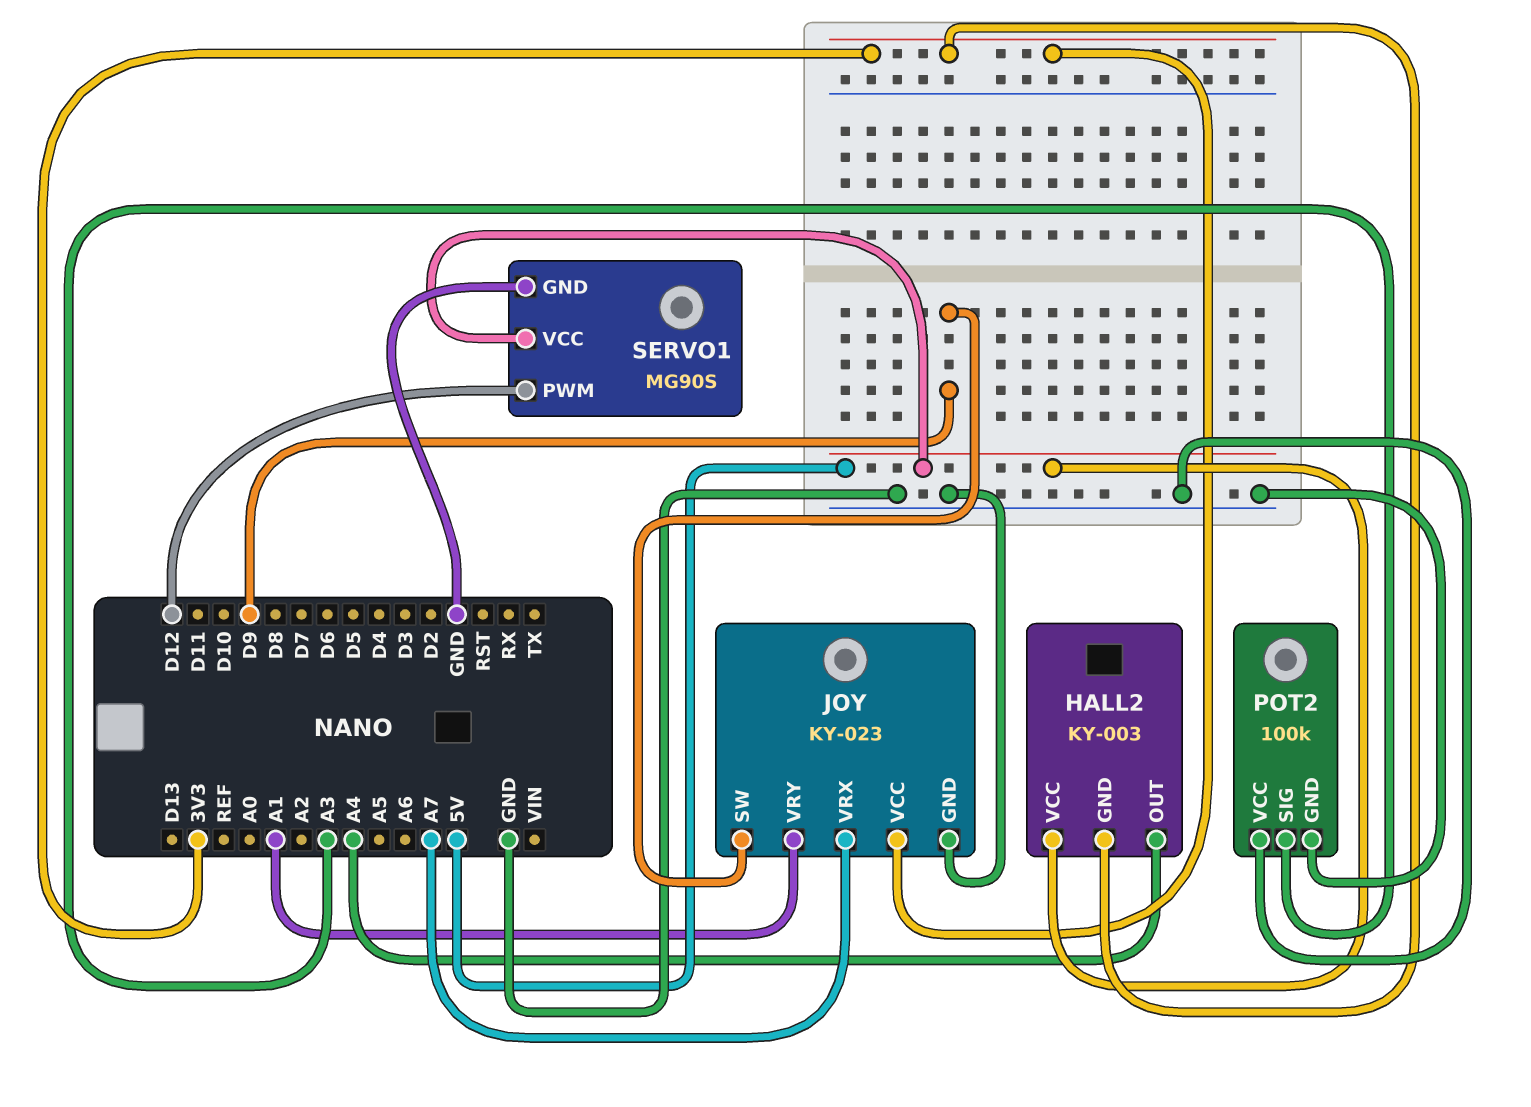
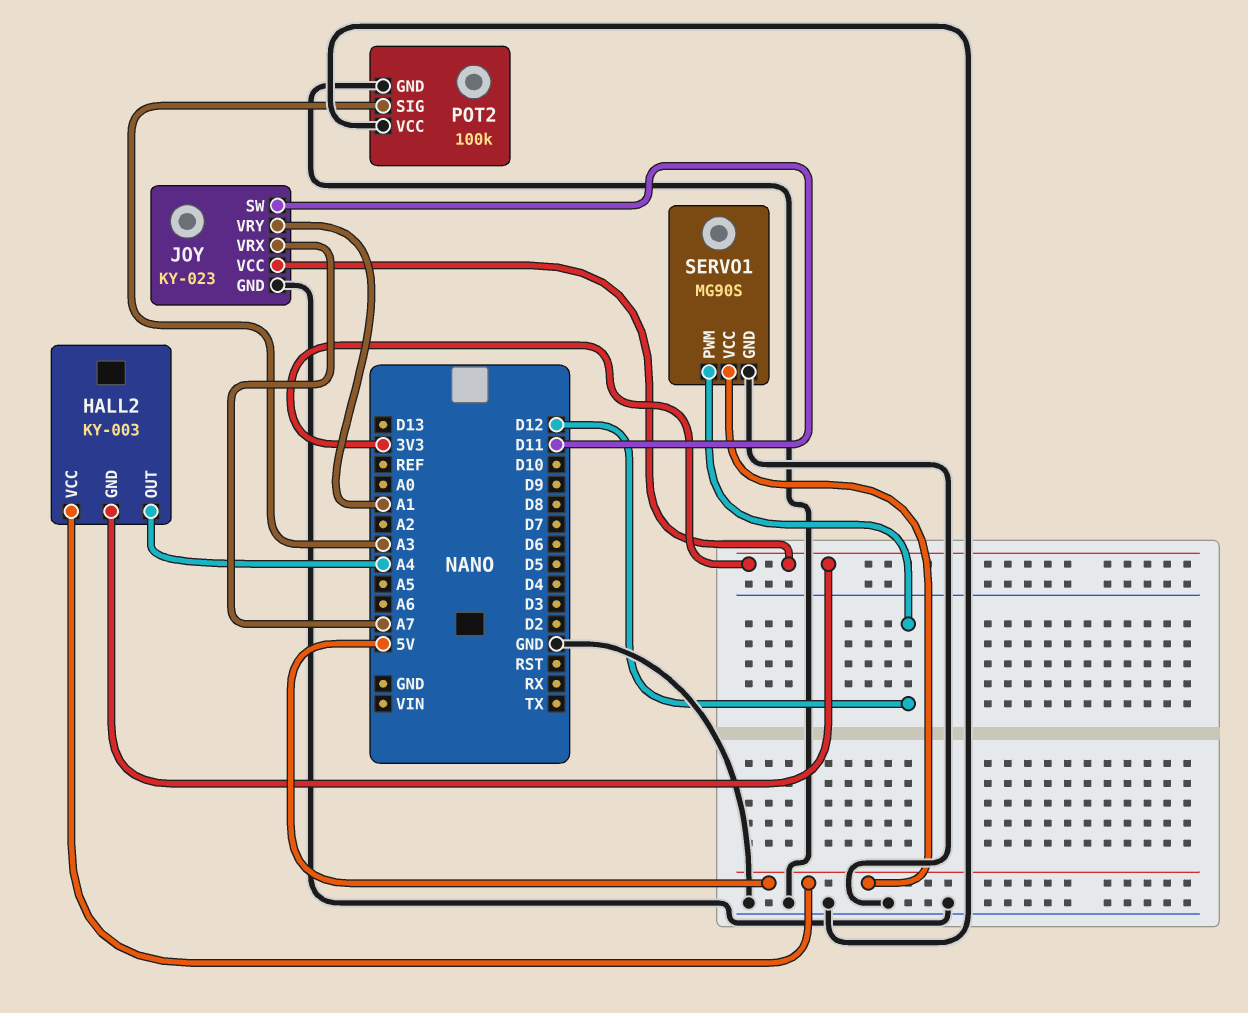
JOY pin SW: D9 -> D11

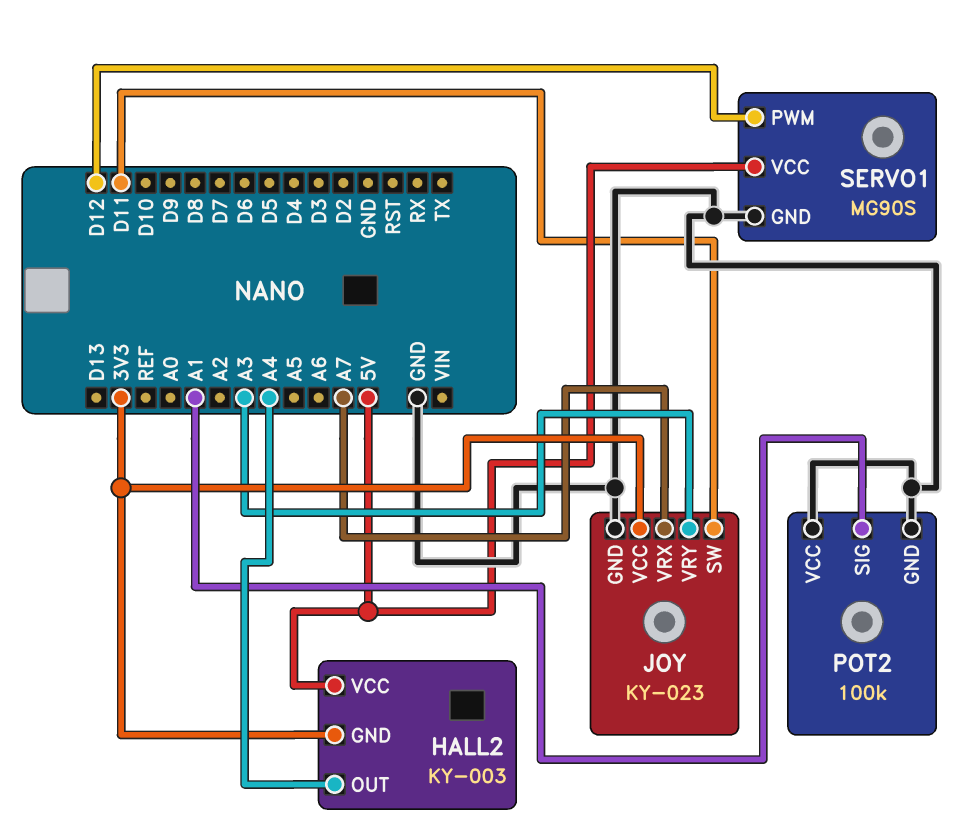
JOY pin VRY: A1 -> A3
POT2 pin SIG: A3 -> A1

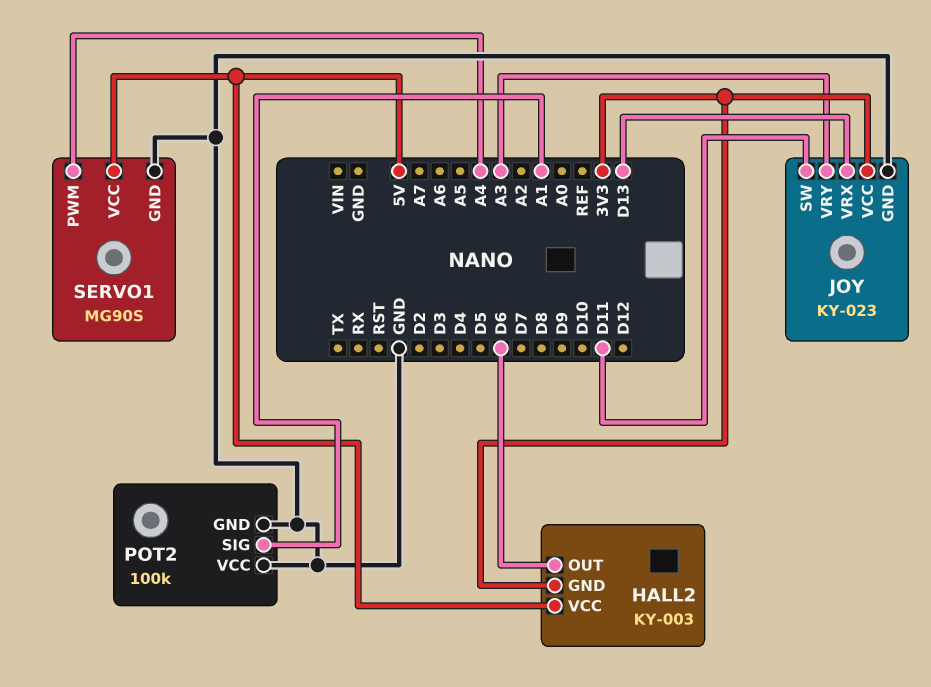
HALL2 pin OUT: A4 -> D6
JOY pin VRX: A7 -> D13
SERVO1 pin PWM: D12 -> A4

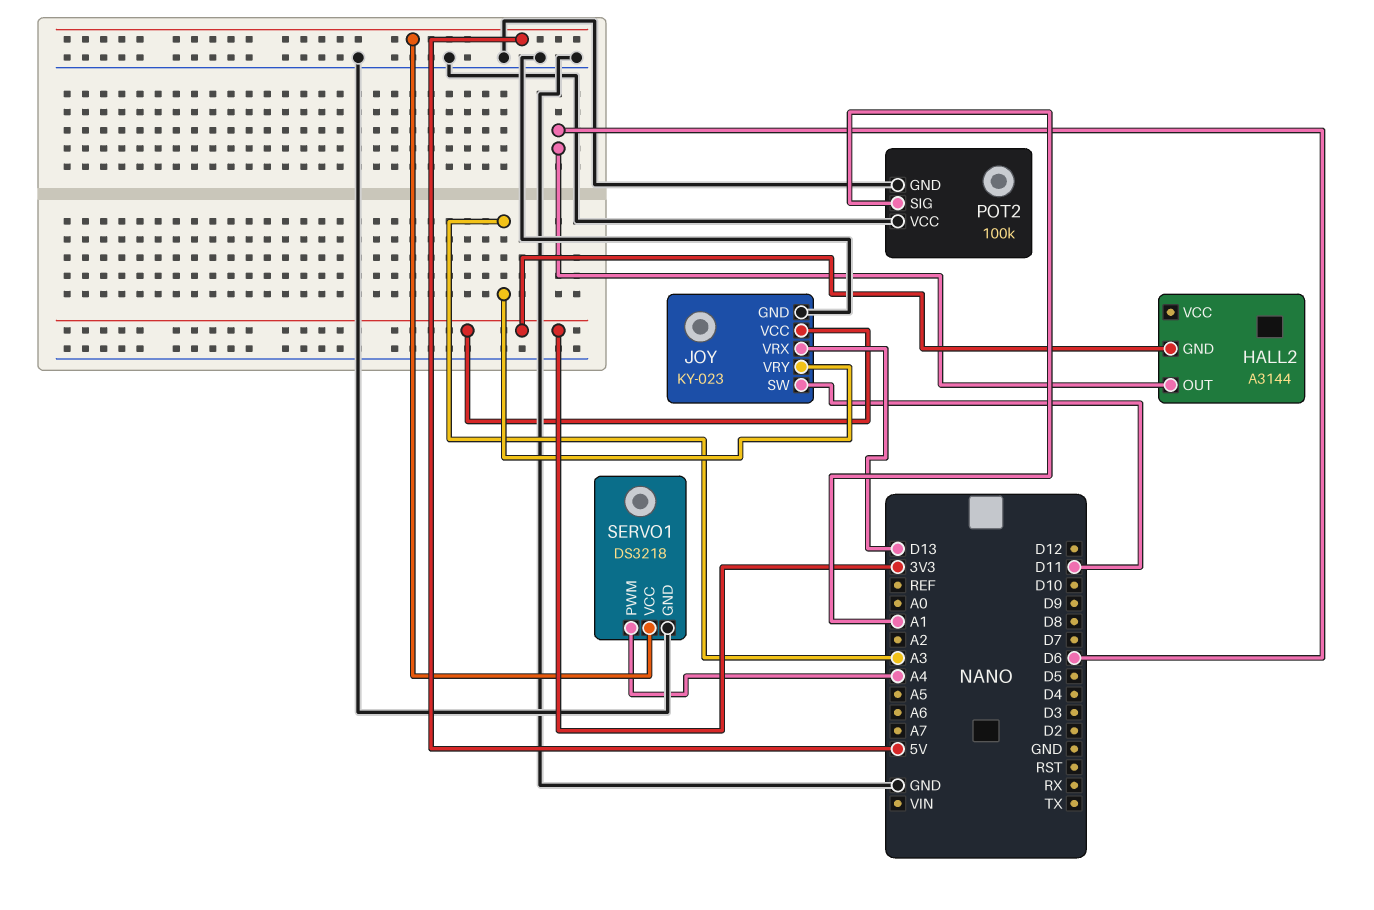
HALL2: KY-003 -> A3144
HALL2 pin VCC: 5V -> none
SERVO1: MG90S -> DS3218

